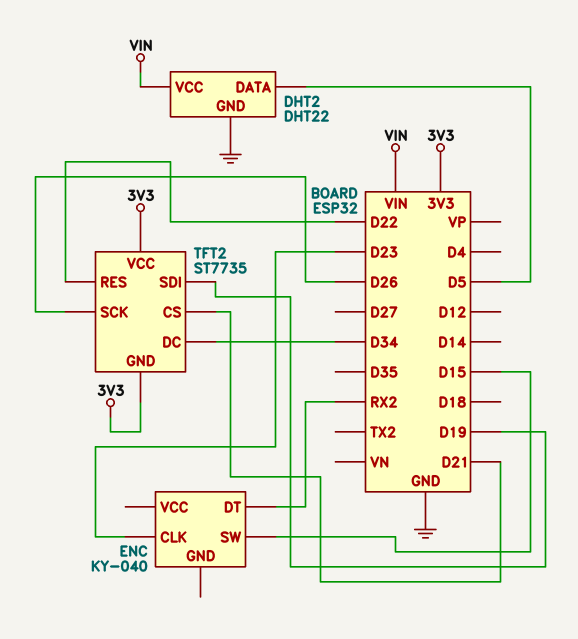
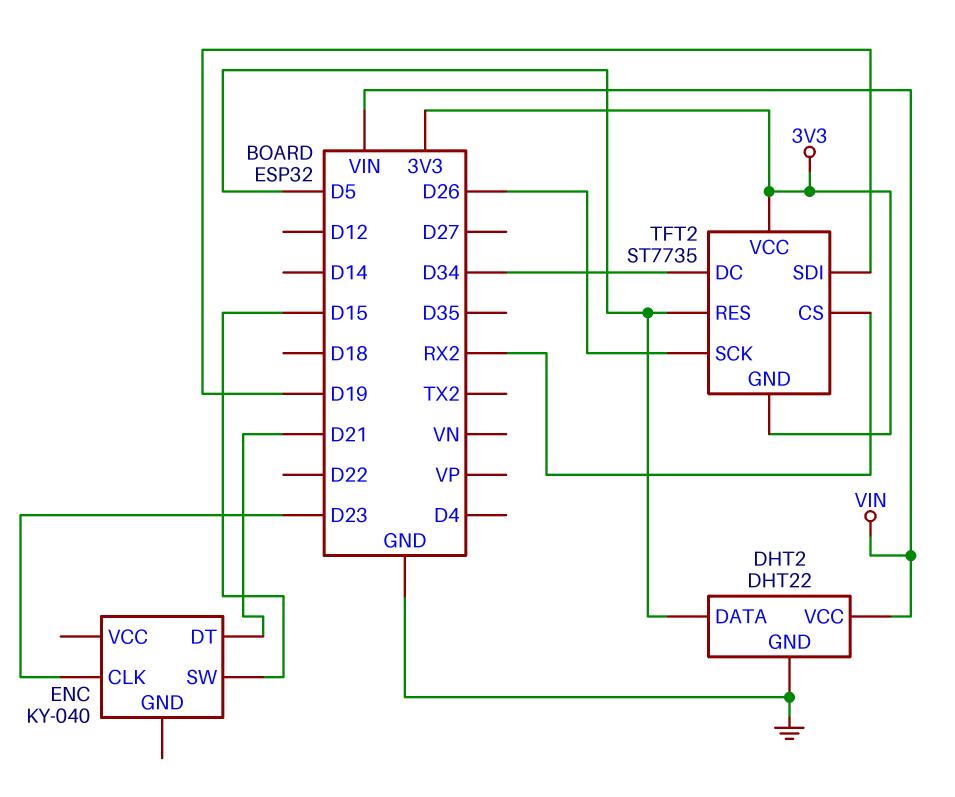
ENC pin DT: RX2 -> D21
TFT2 pin CS: D21 -> RX2
TFT2 pin RES: D22 -> D5

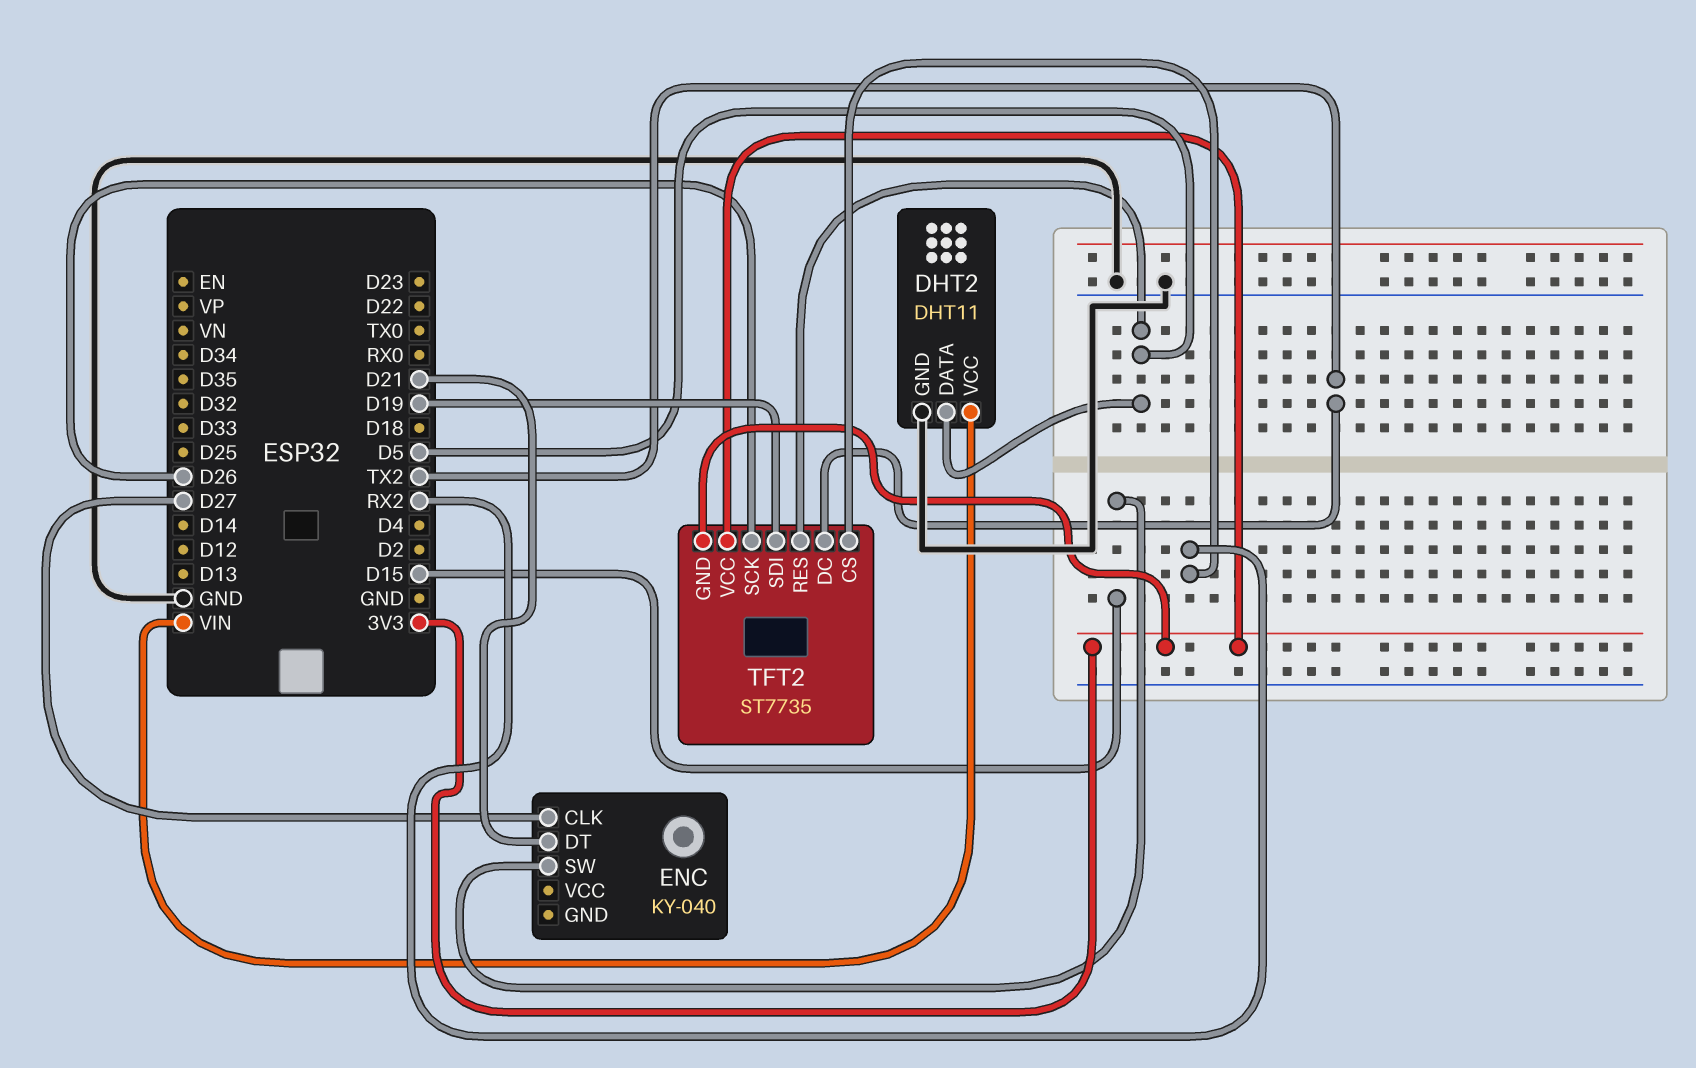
DHT2: DHT22 -> DHT11
ENC pin CLK: D23 -> D27
TFT2 pin DC: D34 -> TX2

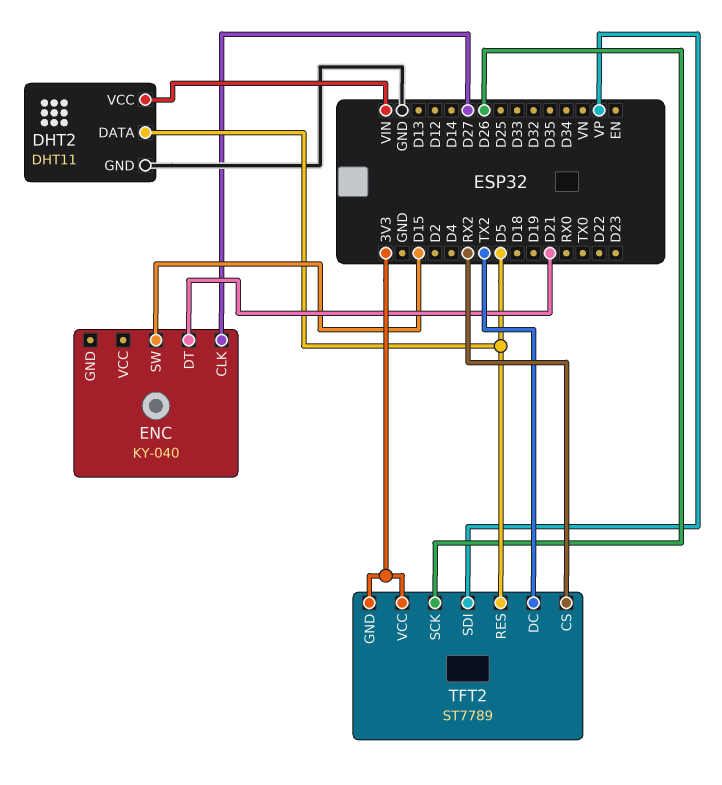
TFT2: ST7735 -> ST7789
TFT2 pin SDI: D19 -> VP

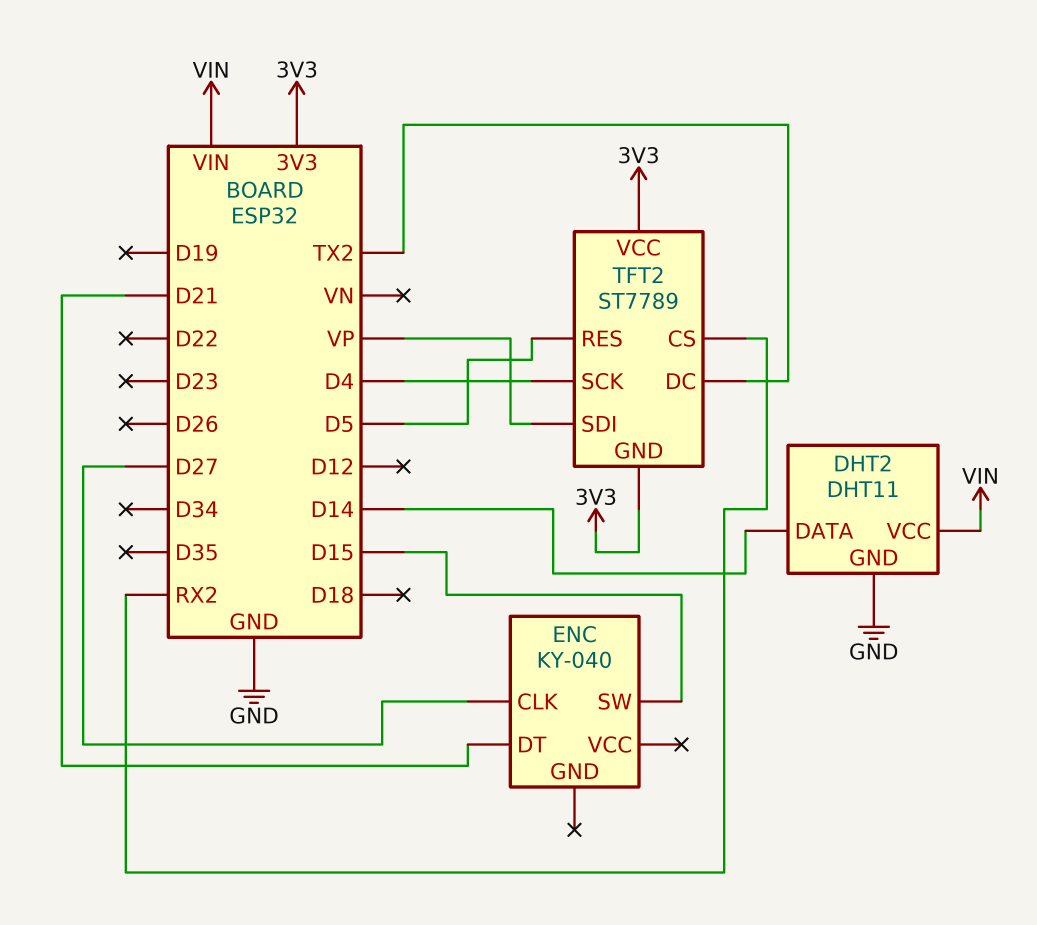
DHT2 pin DATA: D5 -> D14
TFT2 pin SCK: D26 -> D4

